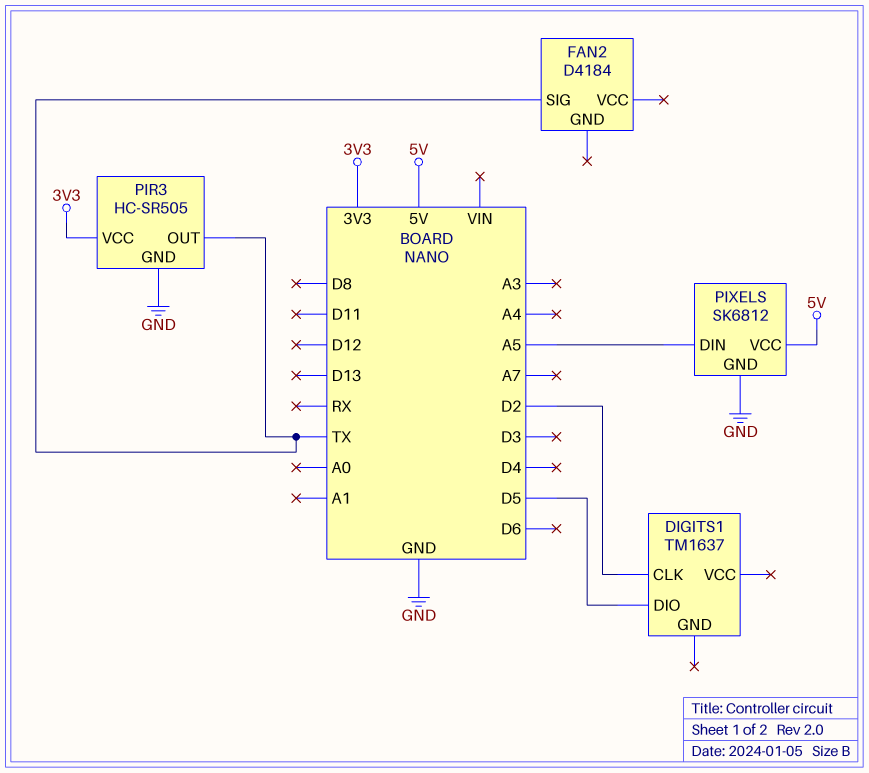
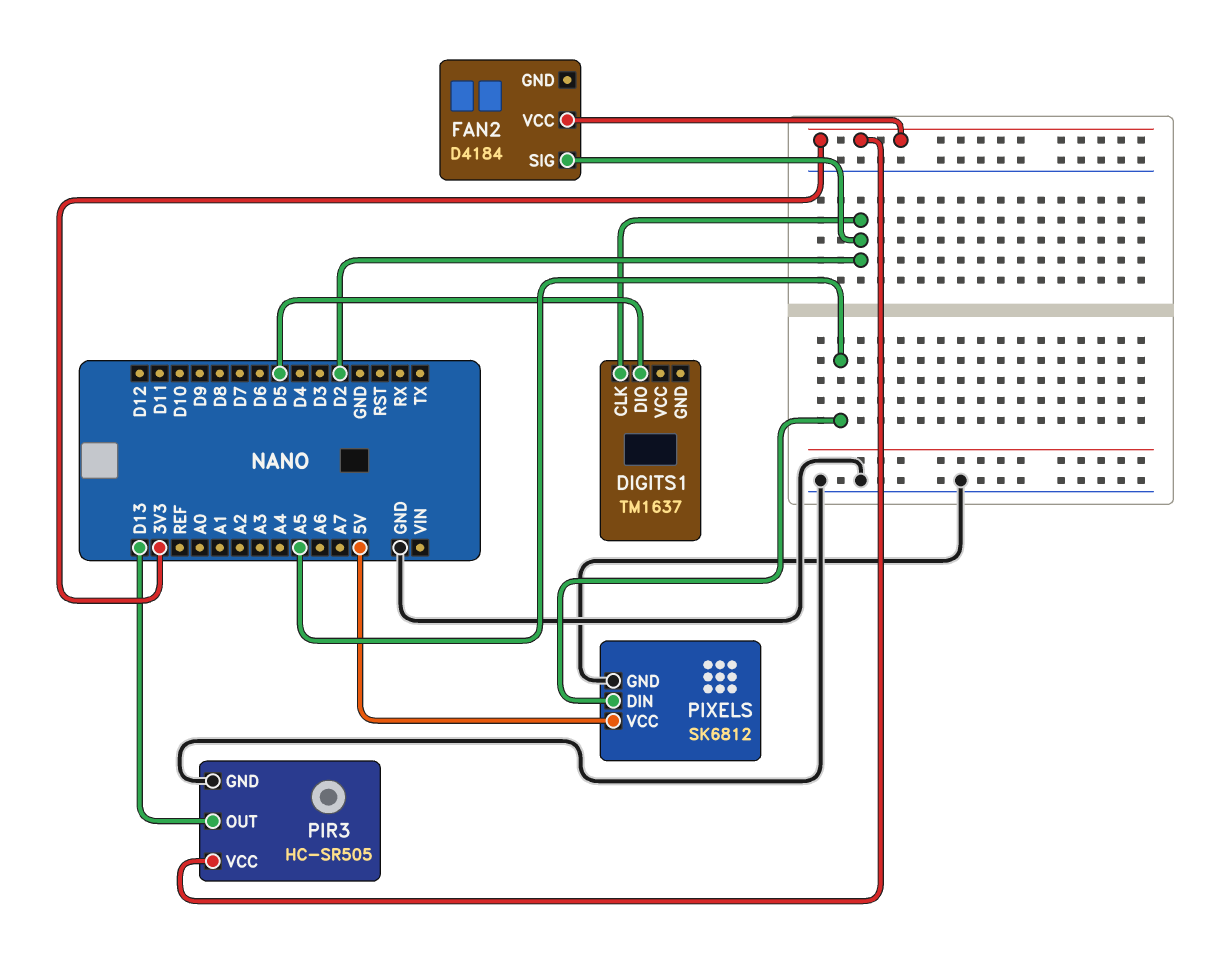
FAN2 pin SIG: TX -> D2
FAN2 pin VCC: none -> 3V3
PIR3 pin OUT: TX -> D13

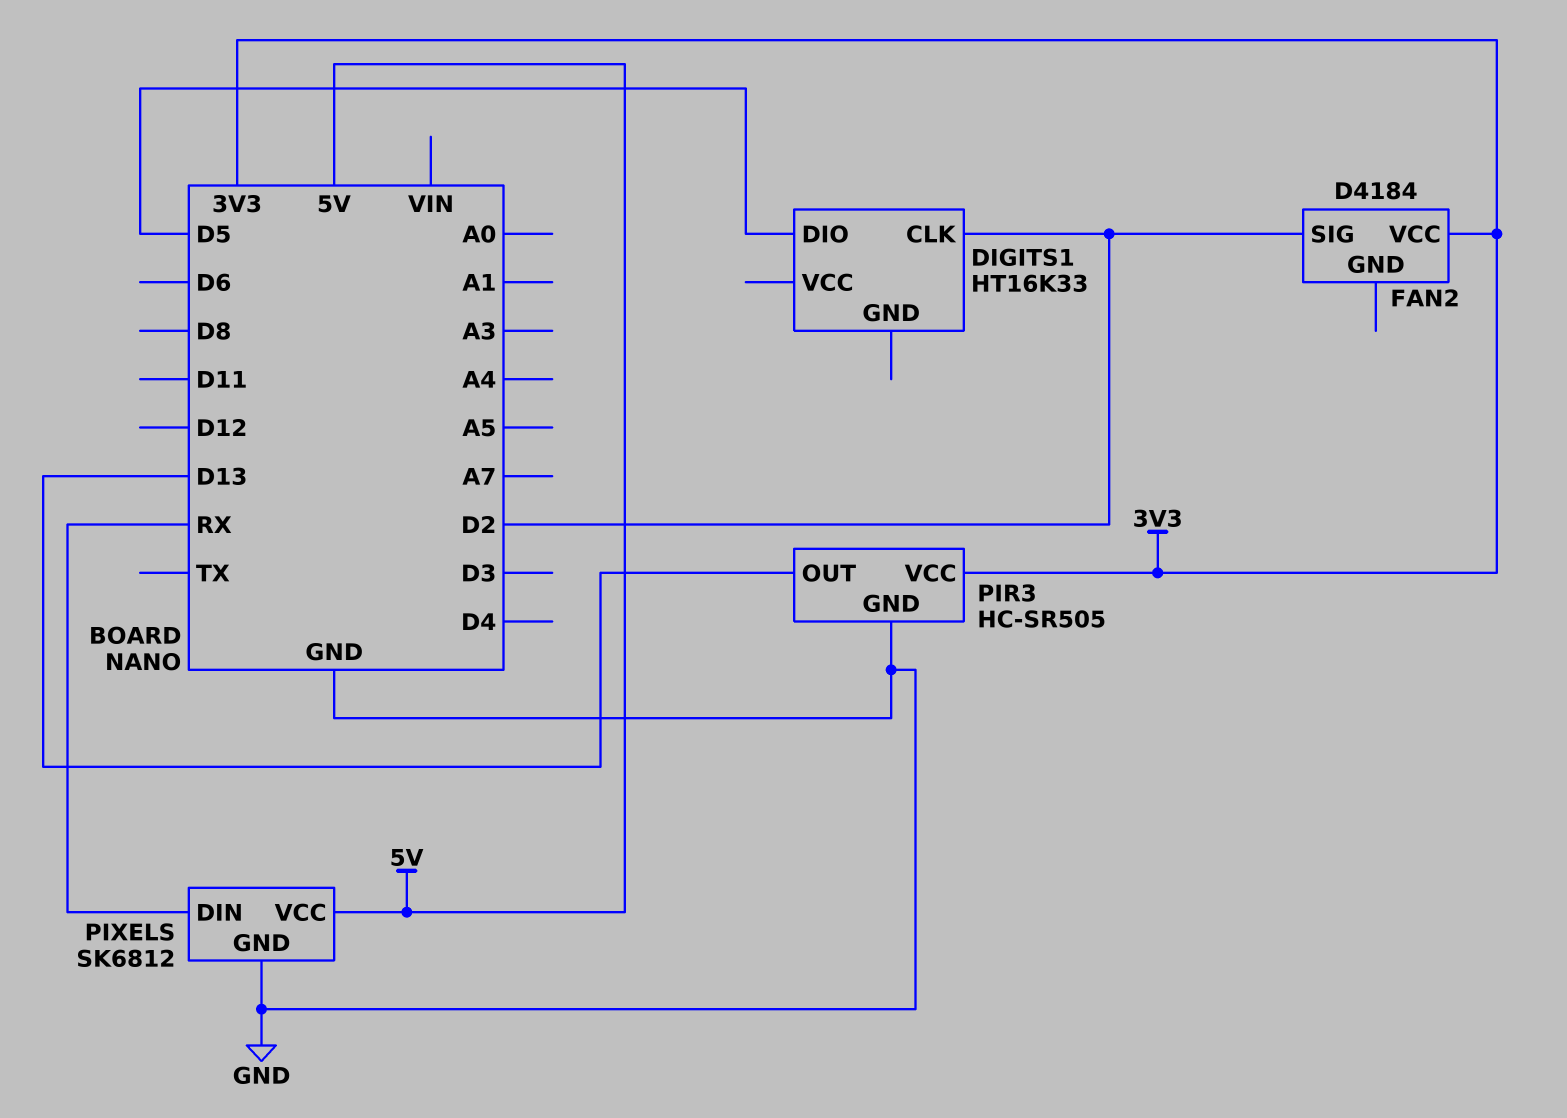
DIGITS1: TM1637 -> HT16K33
PIXELS pin DIN: A5 -> RX

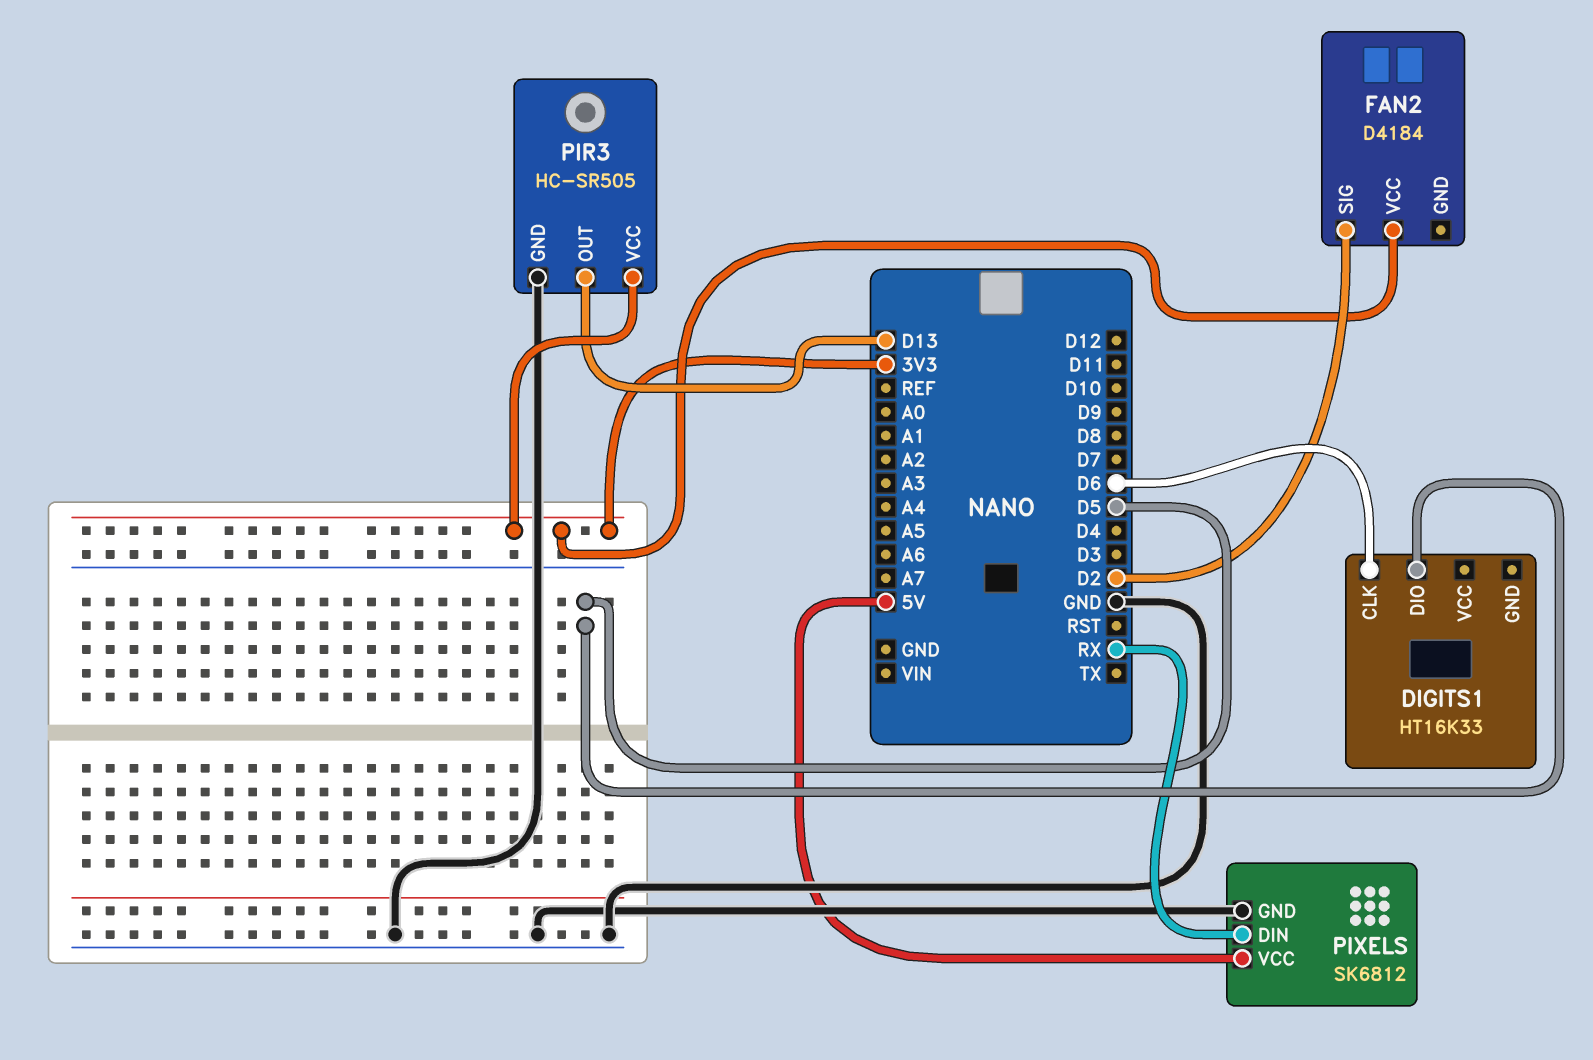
DIGITS1 pin CLK: D2 -> D6

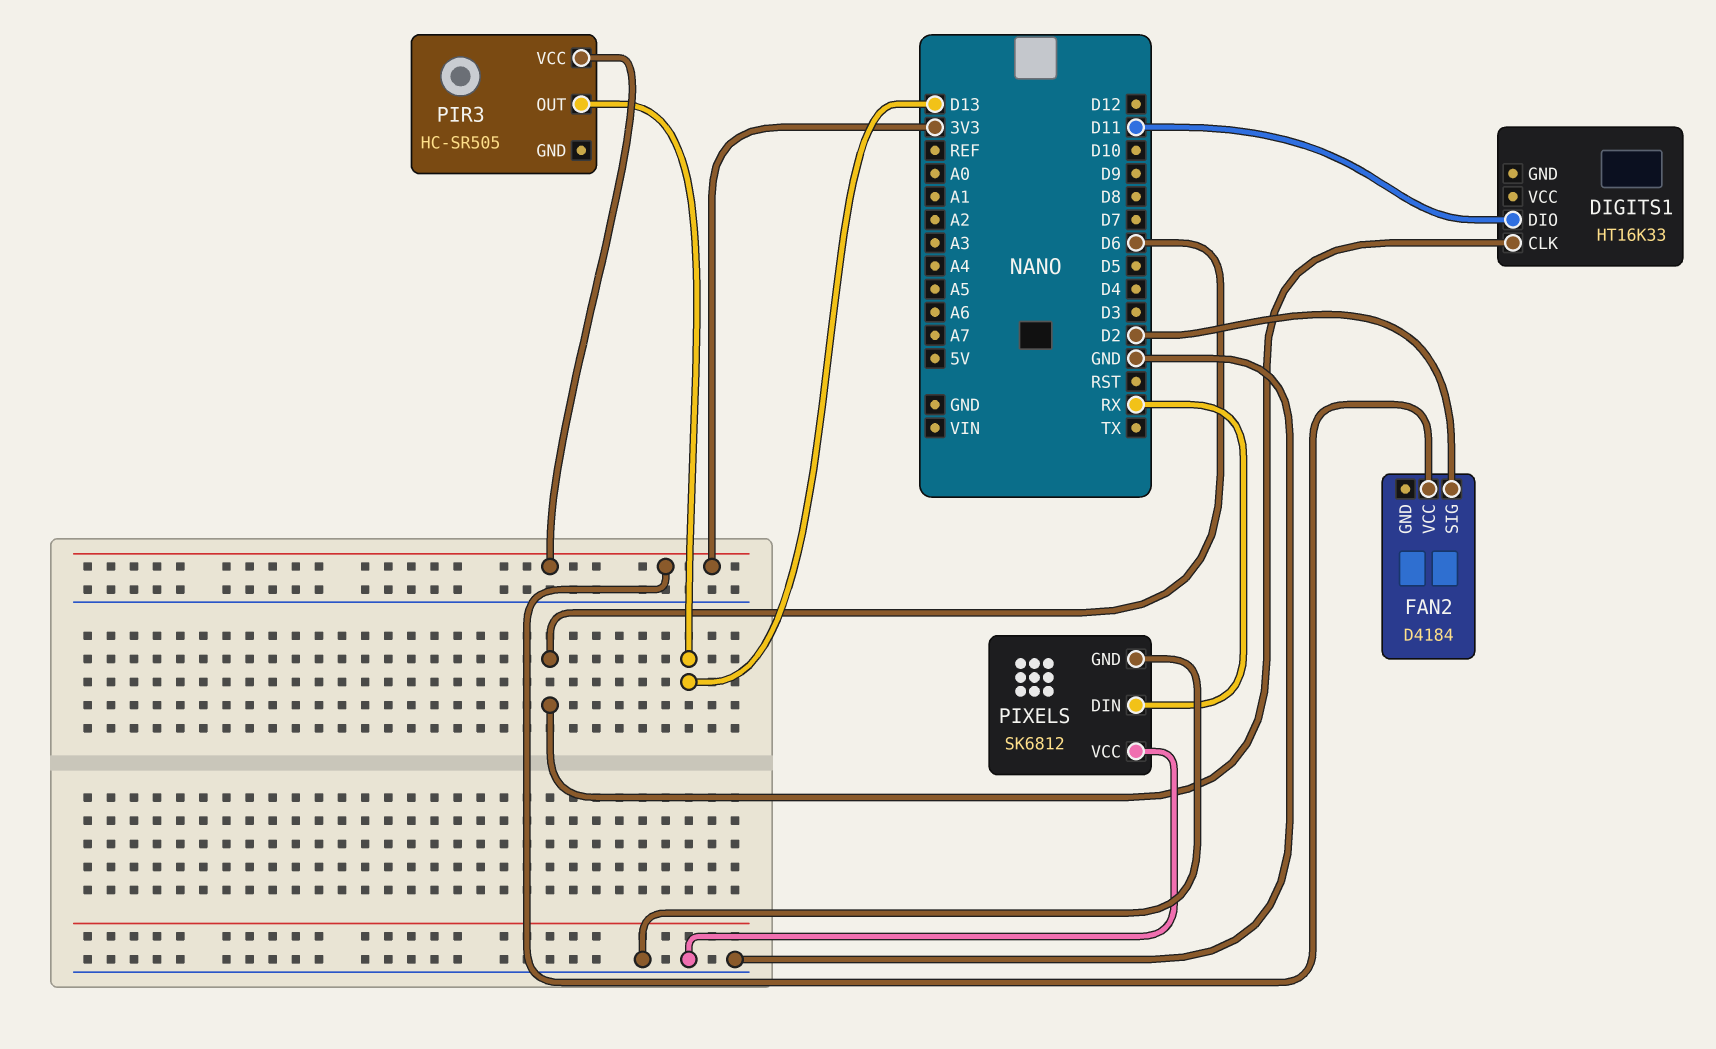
DIGITS1 pin DIO: D5 -> D11
PIR3 pin GND: GND -> none
PIXELS pin VCC: 5V -> GND

